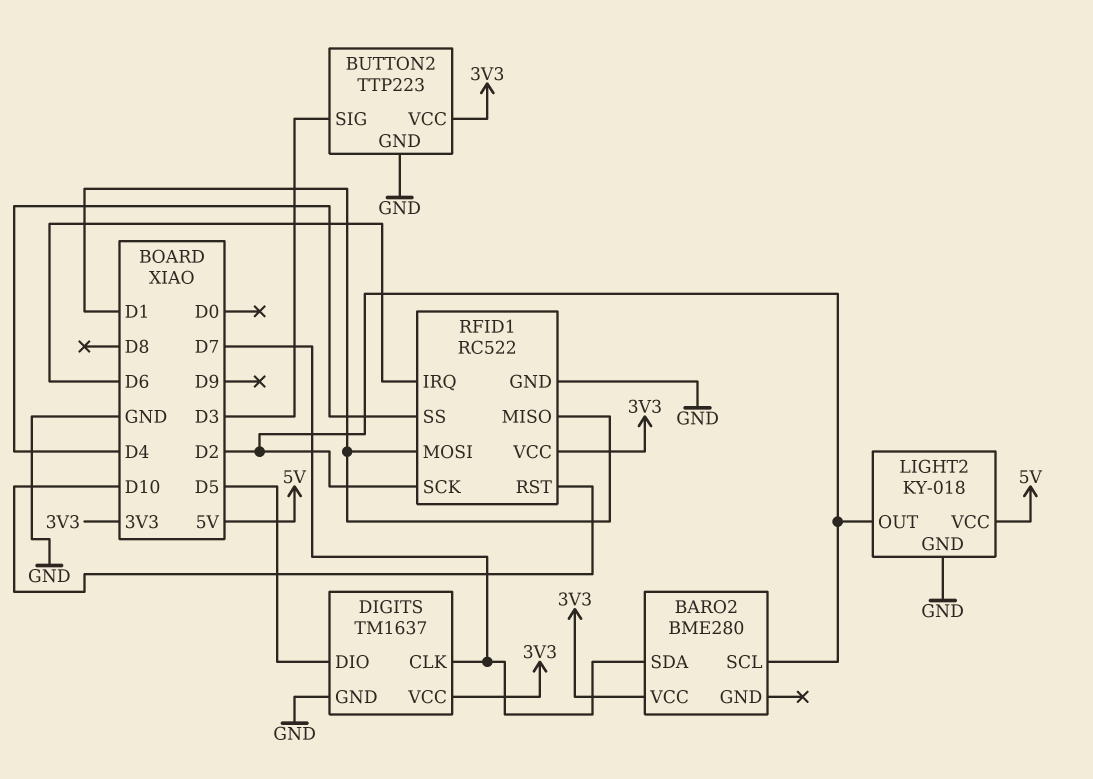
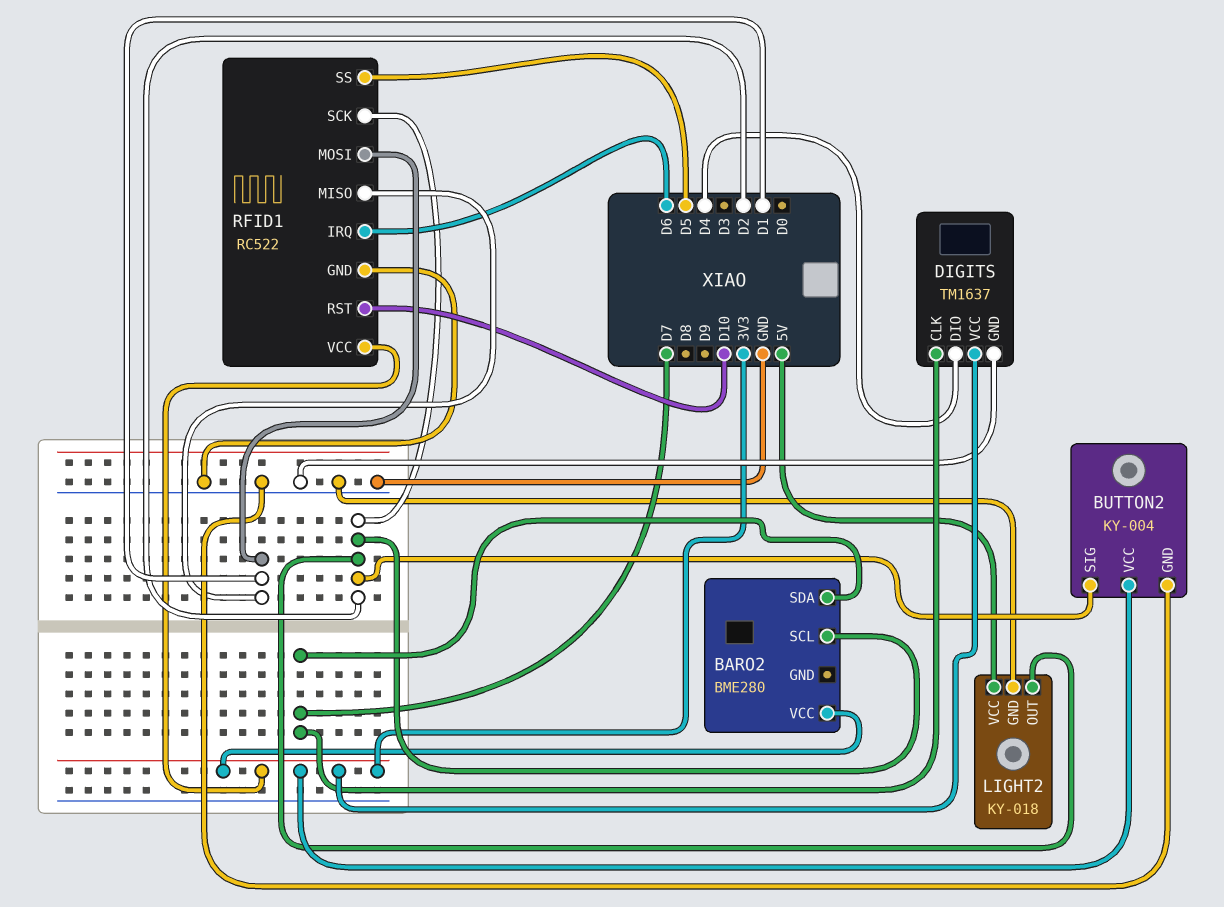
BUTTON2: TTP223 -> KY-004
BUTTON2 pin SIG: D3 -> D2
DIGITS pin DIO: D5 -> D4
RFID1 pin SS: D4 -> D5

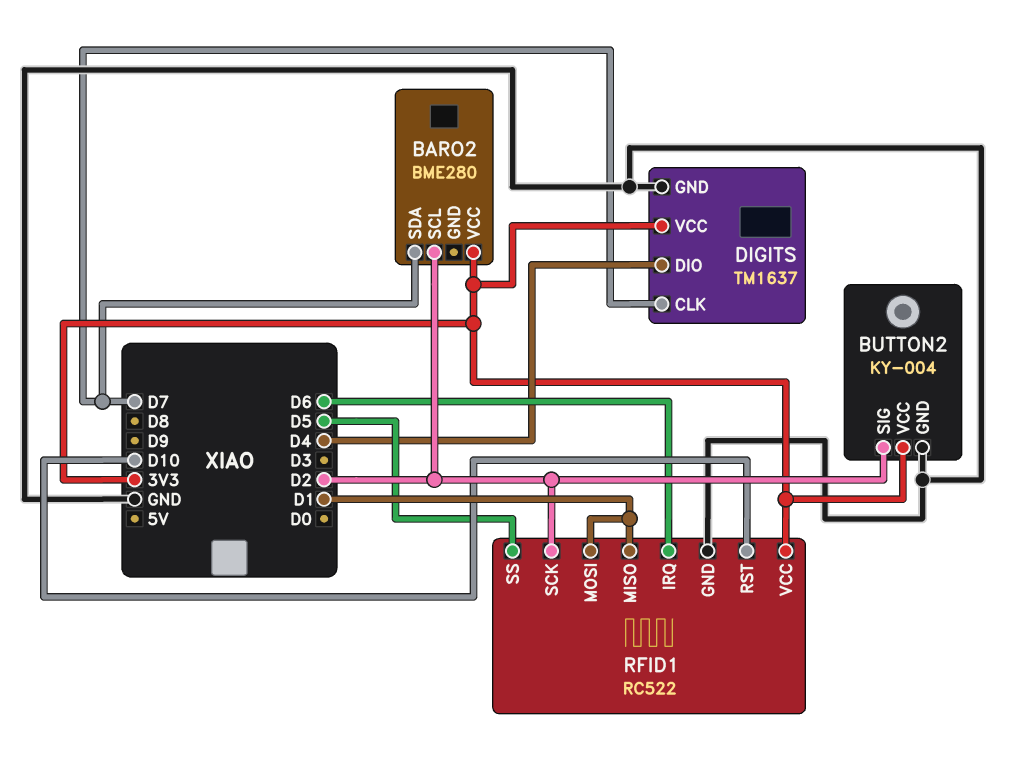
LIGHT2: KY-018 -> none
LIGHT2 pin GND: GND -> none
LIGHT2 pin OUT: D2 -> none
LIGHT2 pin VCC: 5V -> none

